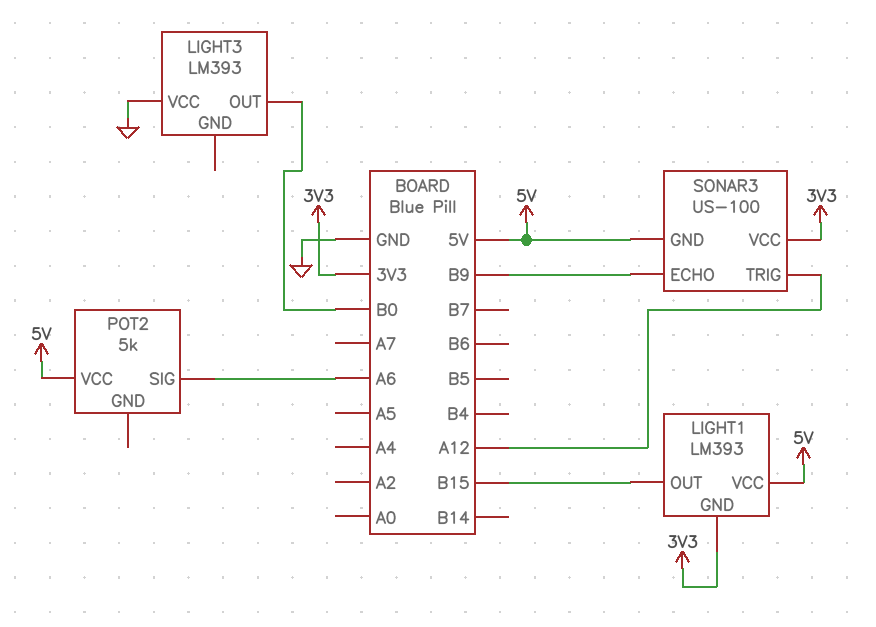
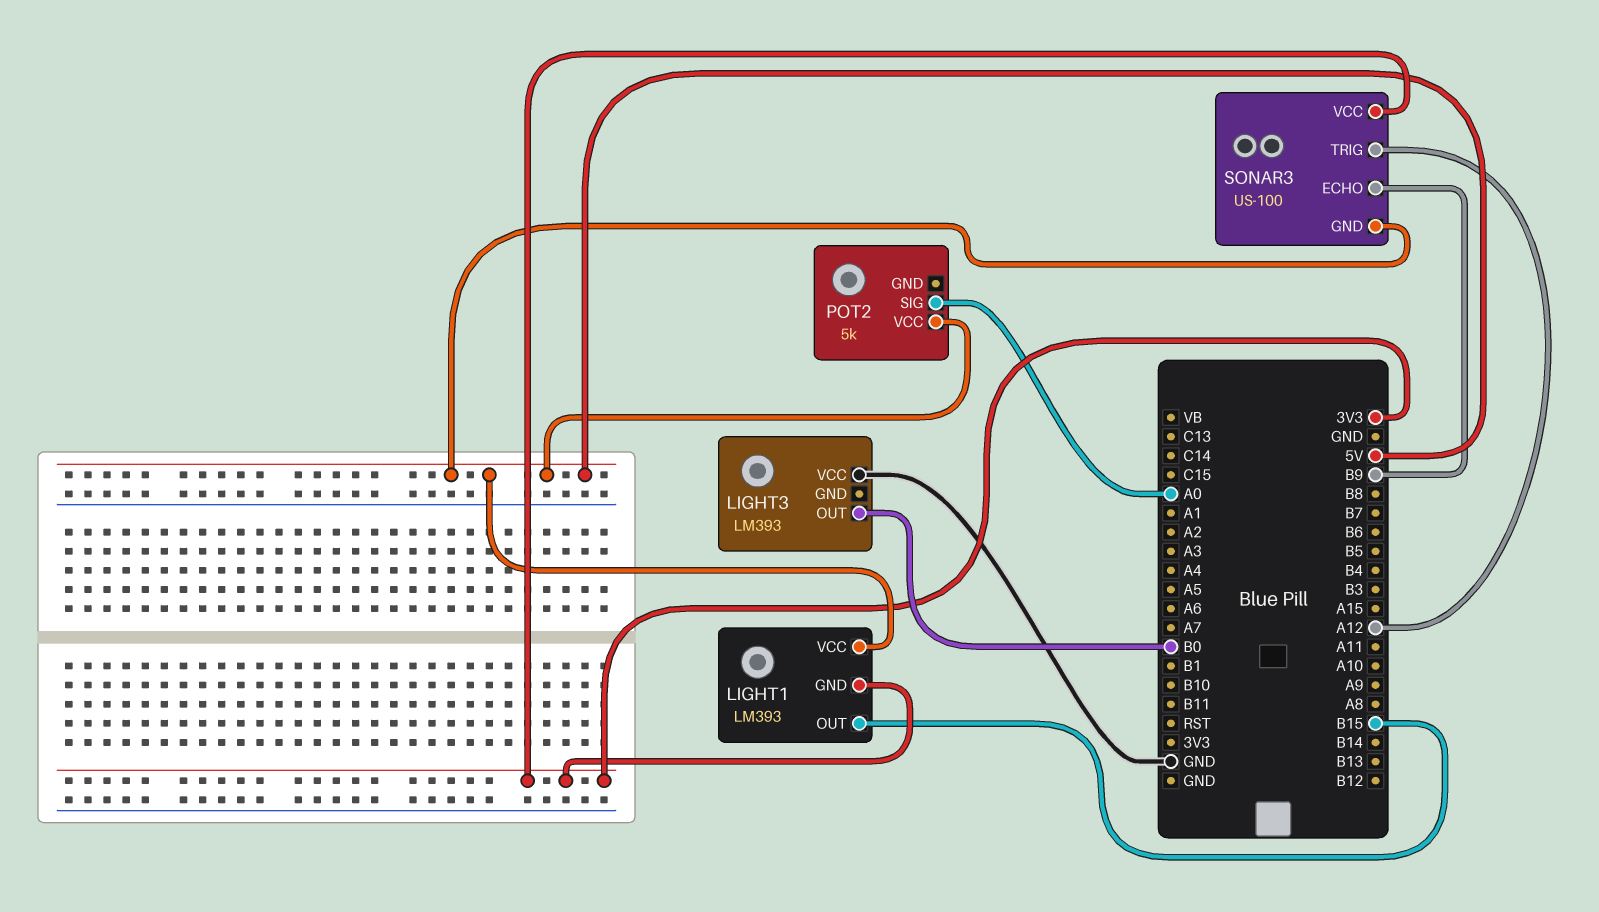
POT2 pin SIG: A6 -> A0

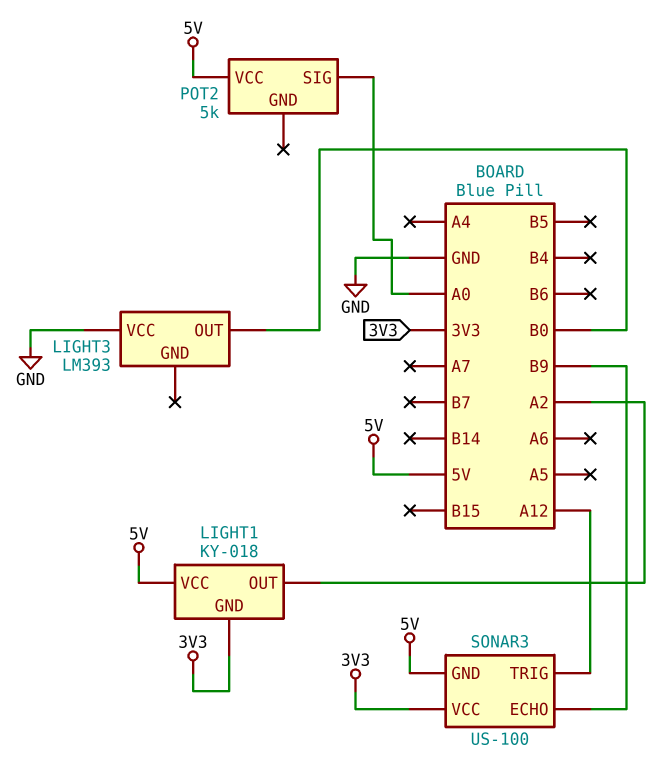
LIGHT1: LM393 -> KY-018
LIGHT1 pin OUT: B15 -> A2

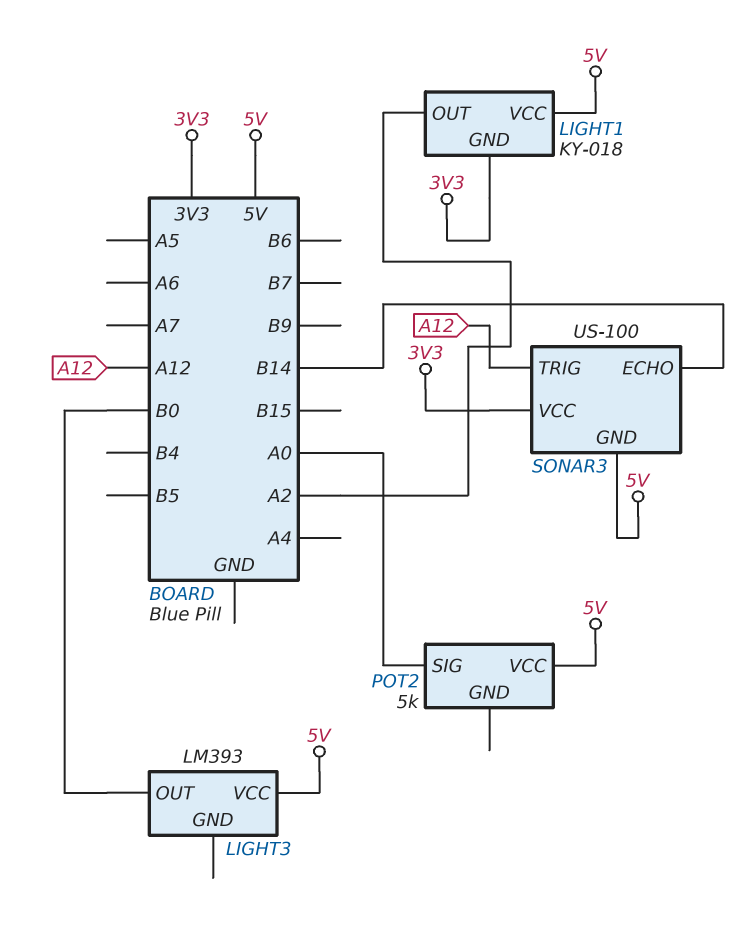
LIGHT3 pin VCC: GND -> 5V
SONAR3 pin ECHO: B9 -> B14

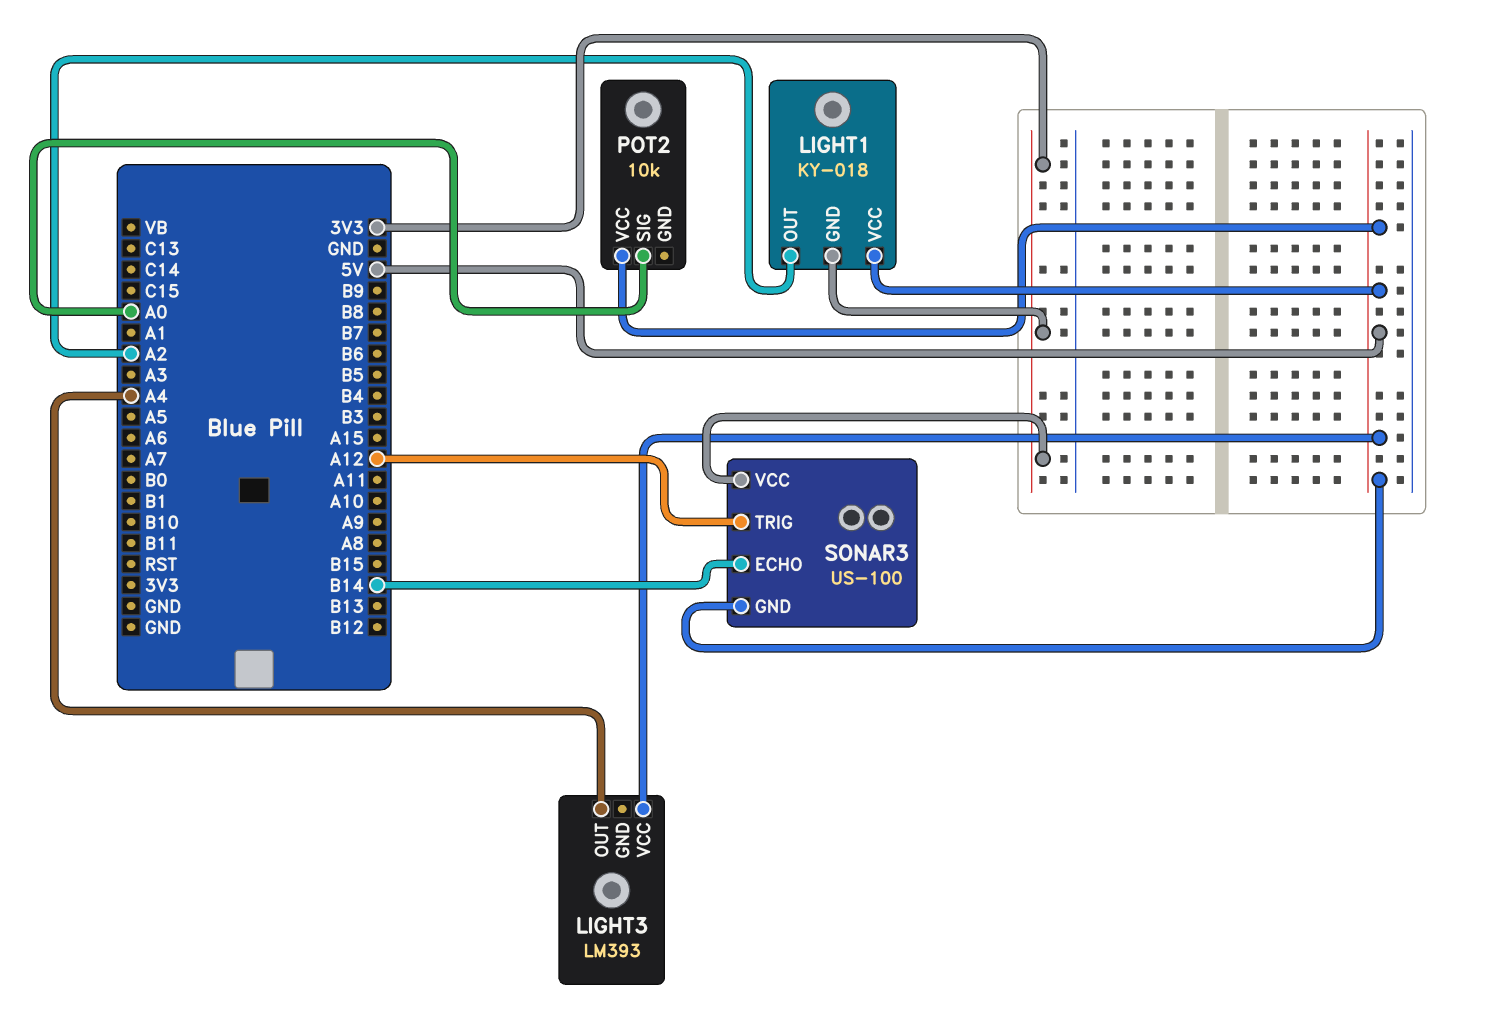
LIGHT3 pin OUT: B0 -> A4
POT2: 5k -> 10k

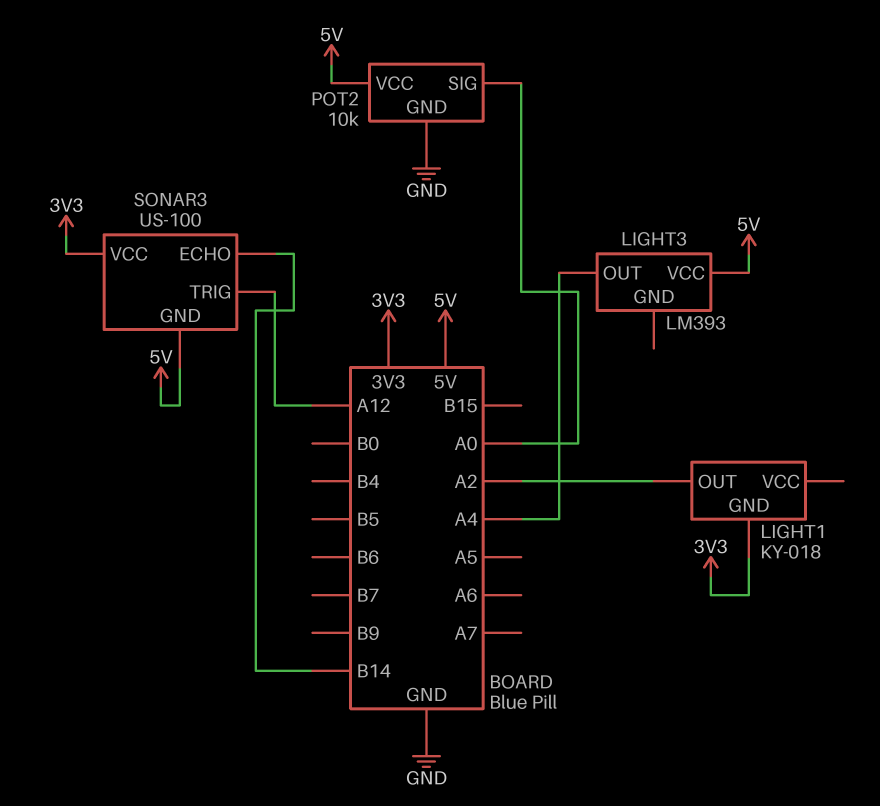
LIGHT1 pin VCC: 5V -> none
POT2 pin GND: none -> GND

